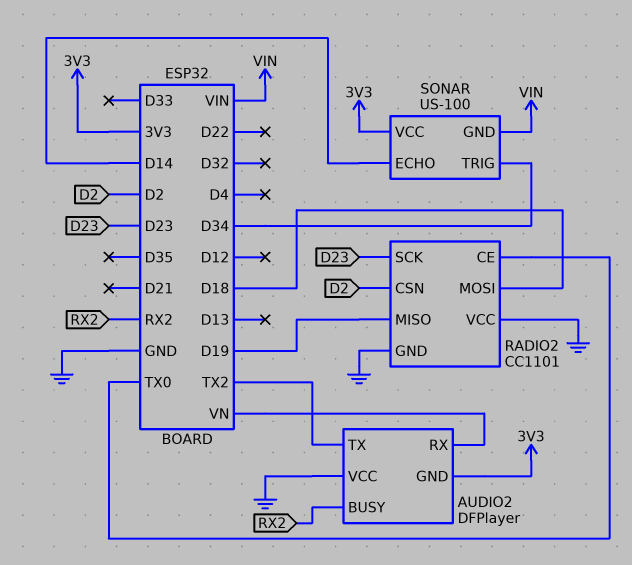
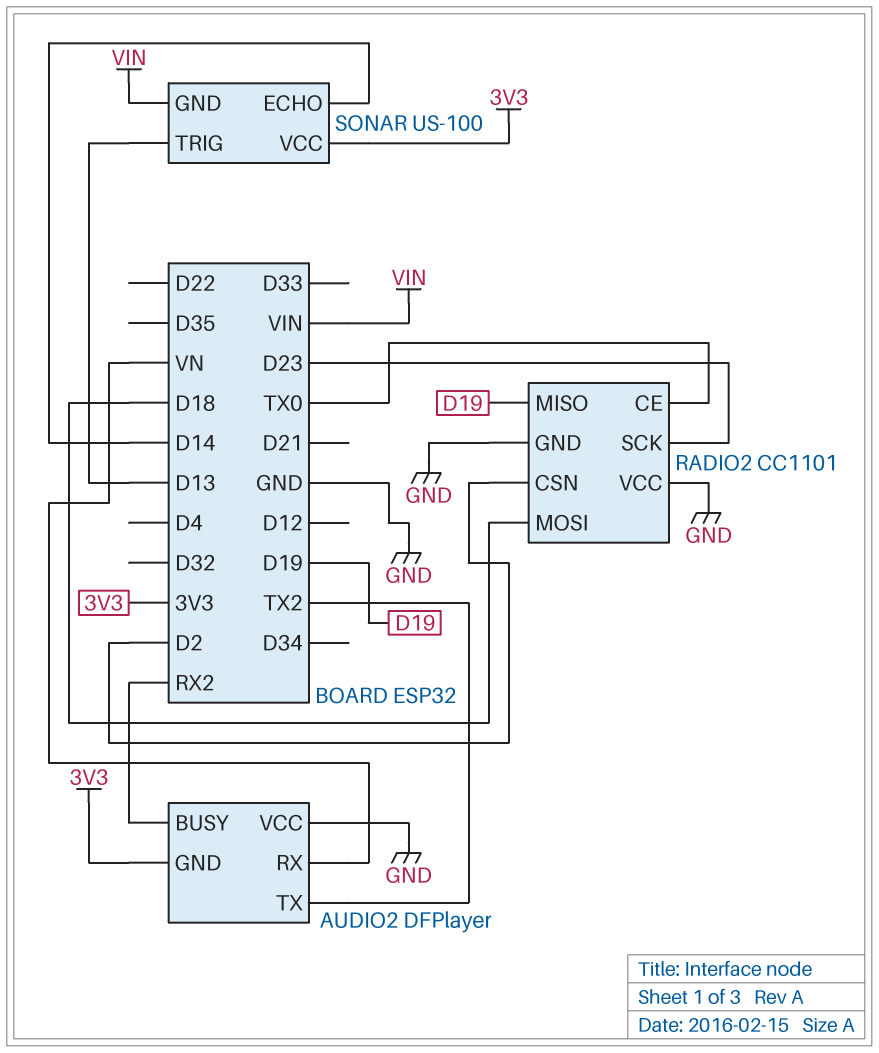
SONAR pin TRIG: D34 -> D13

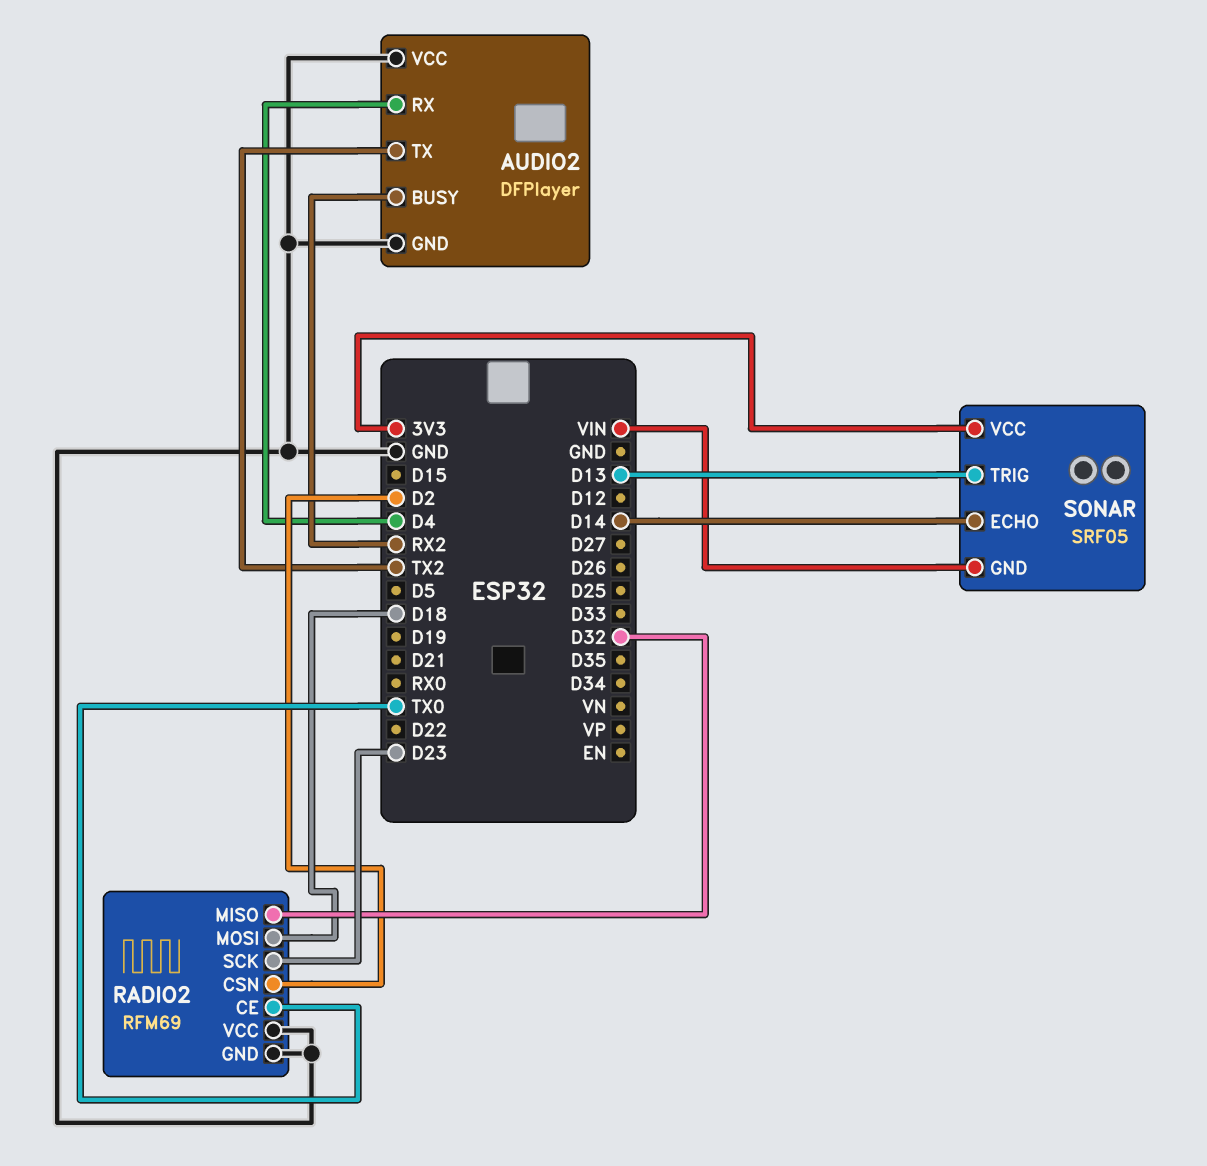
AUDIO2 pin GND: 3V3 -> GND
AUDIO2 pin RX: VN -> D4
RADIO2: CC1101 -> RFM69
RADIO2 pin MISO: D19 -> D32
SONAR: US-100 -> SRF05

